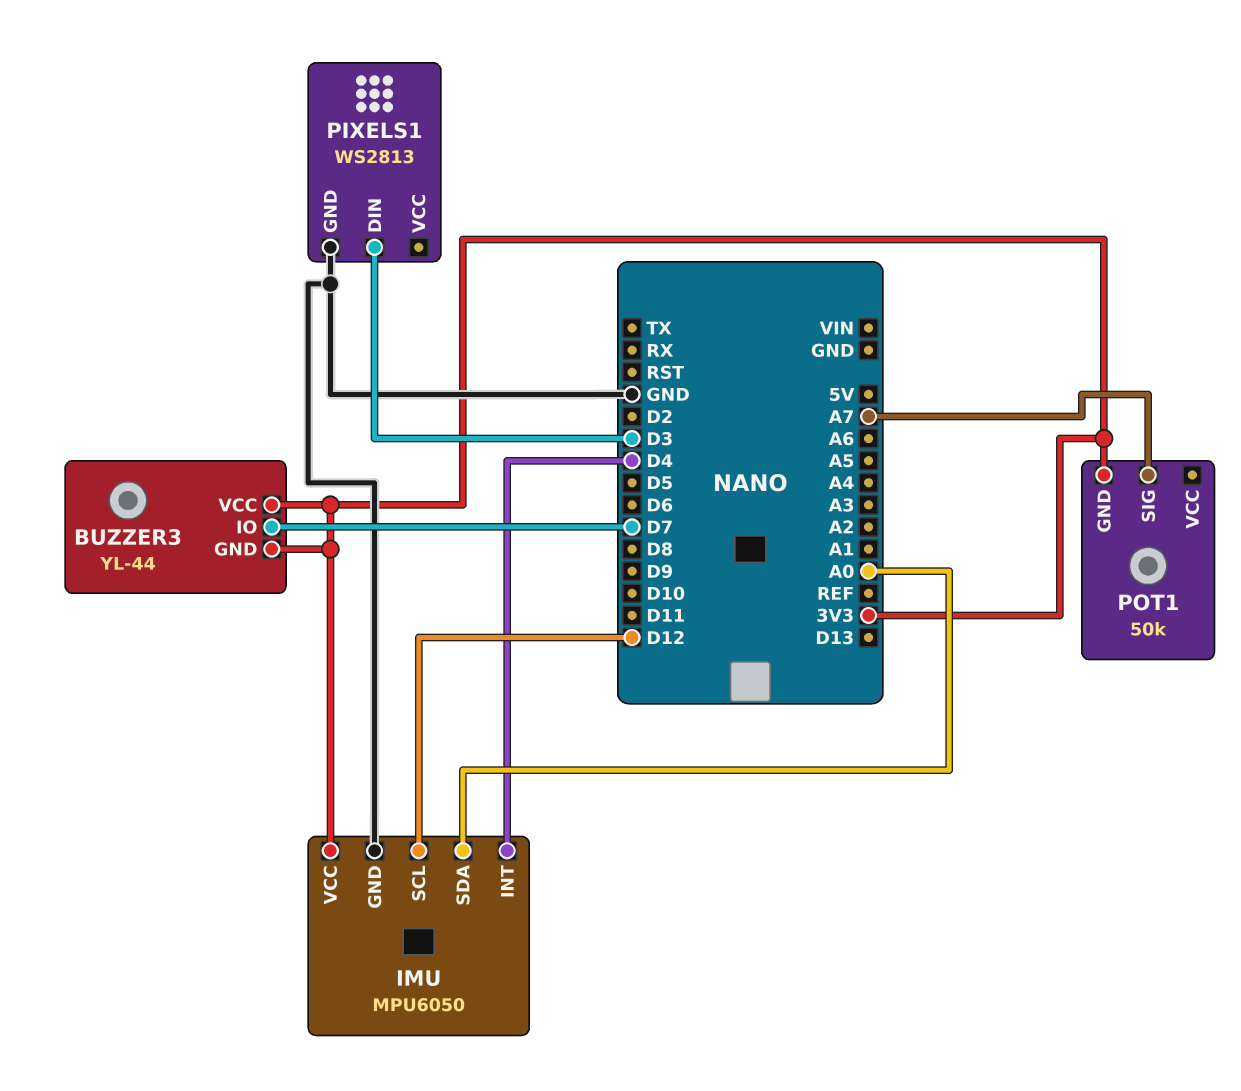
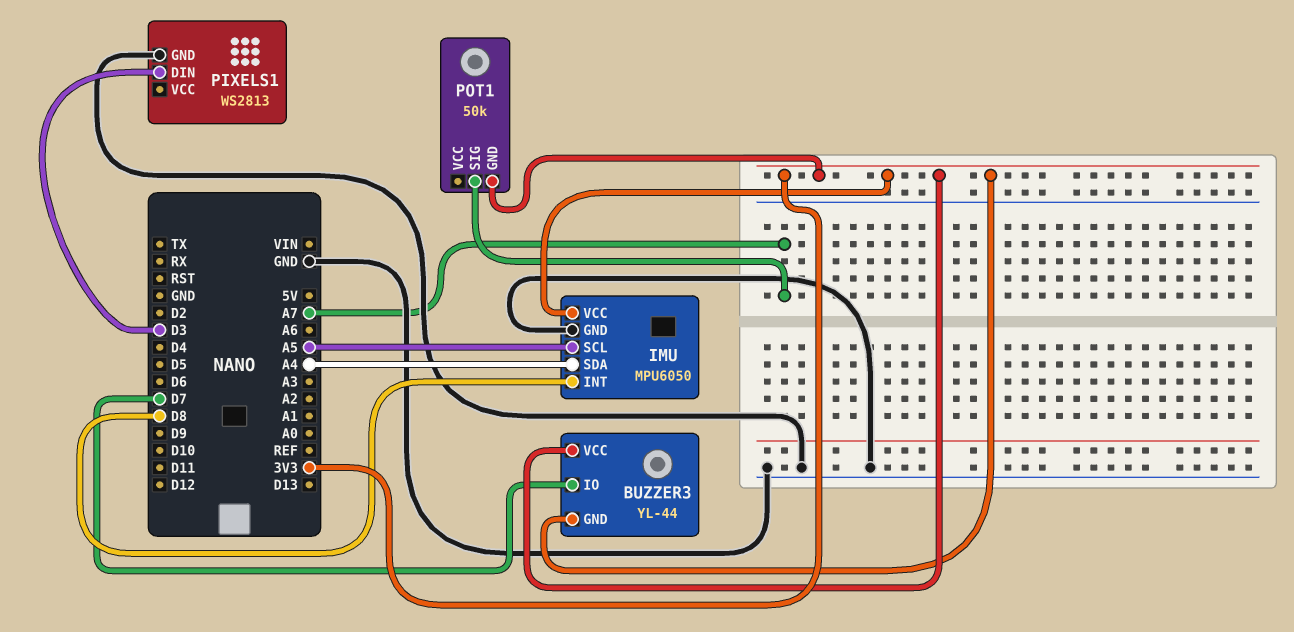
IMU pin INT: D4 -> D8
IMU pin SCL: D12 -> A5
IMU pin SDA: A0 -> A4

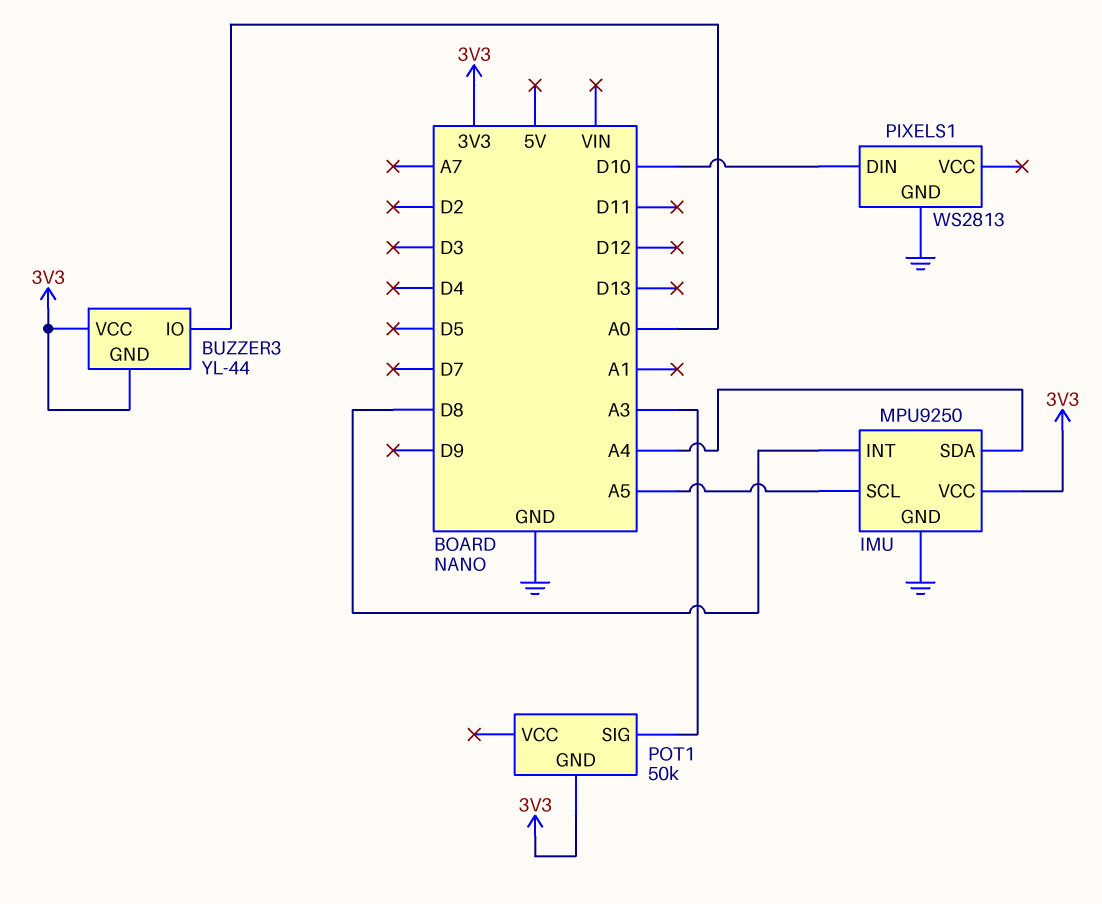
BUZZER3 pin IO: D7 -> A0
IMU: MPU6050 -> MPU9250
PIXELS1 pin DIN: D3 -> D10
POT1 pin SIG: A7 -> A3

